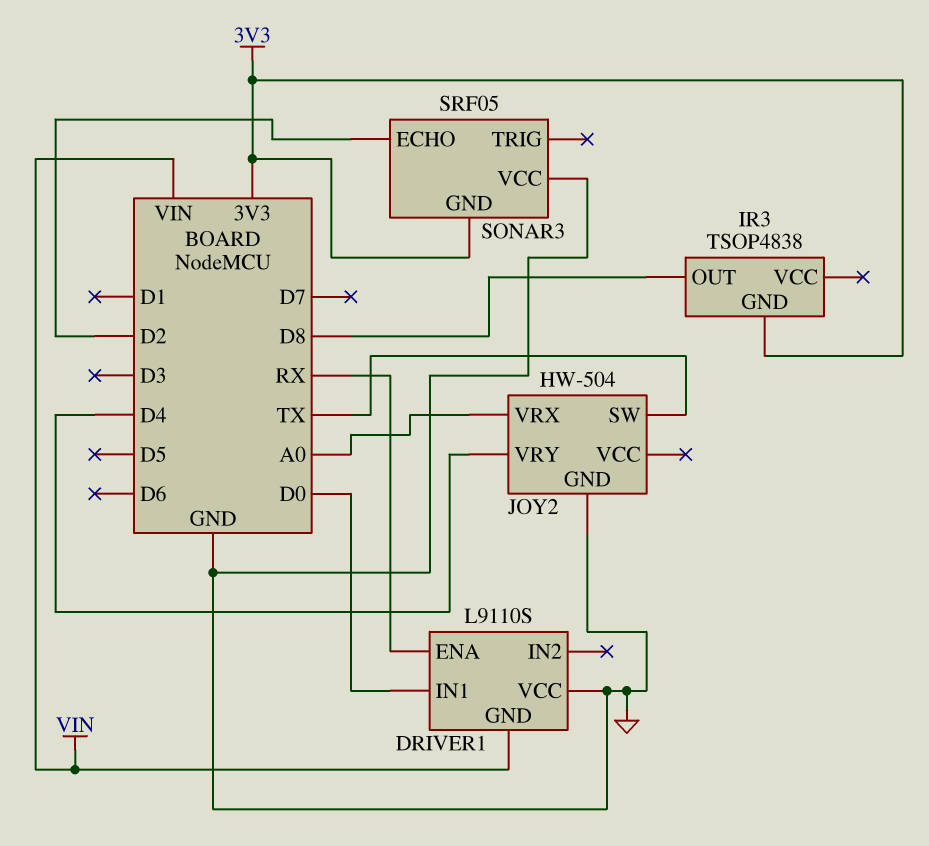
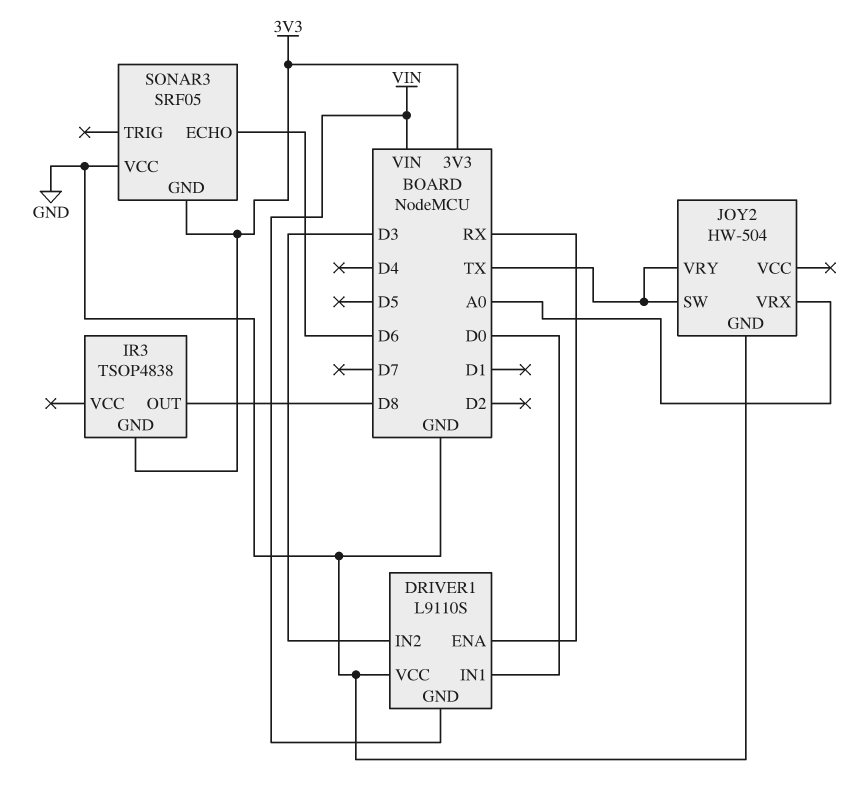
DRIVER1 pin IN2: none -> D3
JOY2 pin VRY: D4 -> TX
SONAR3 pin ECHO: D2 -> D6

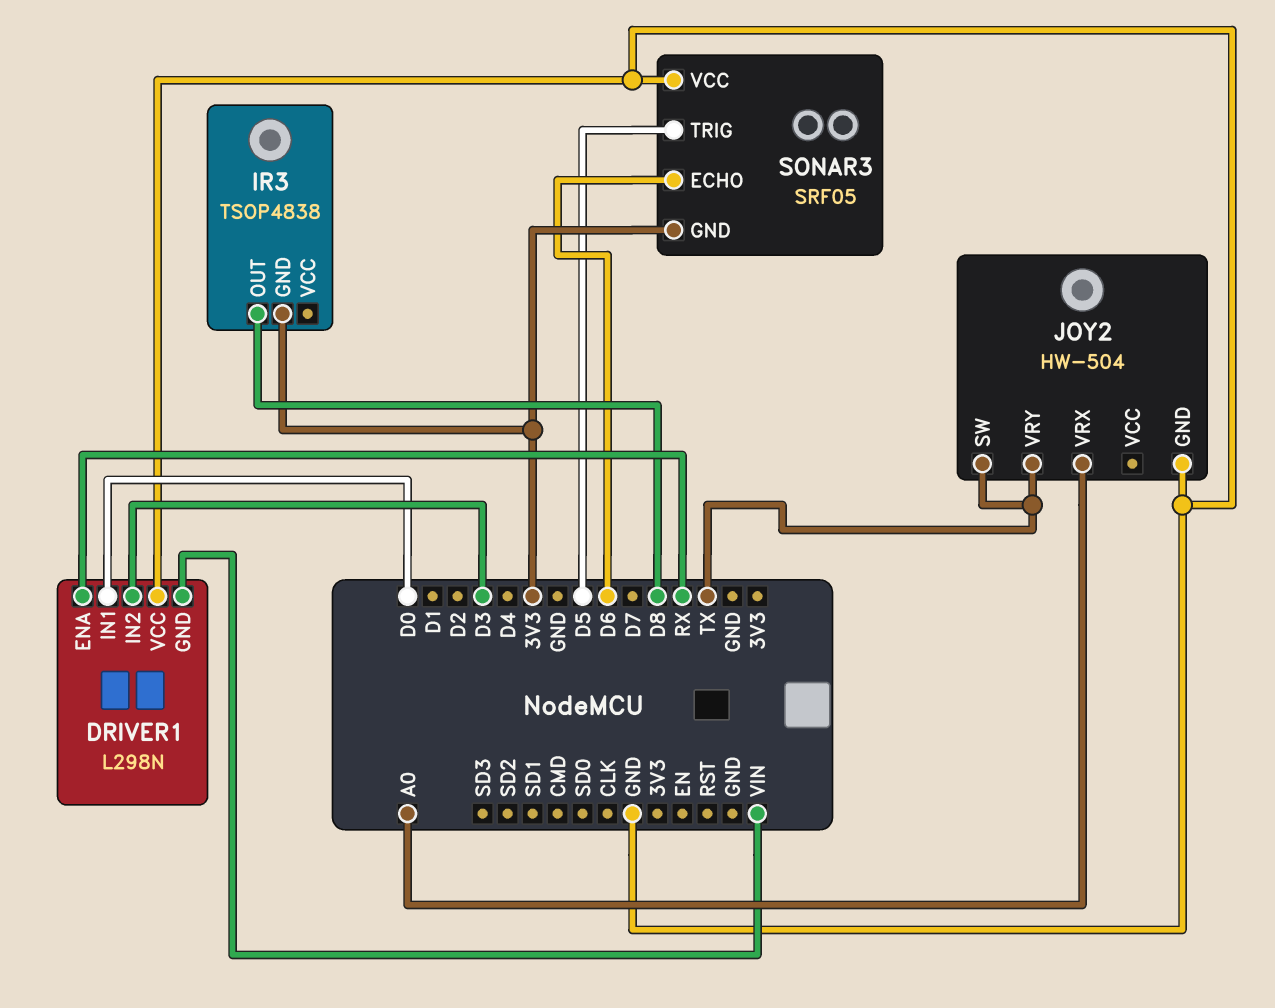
DRIVER1: L9110S -> L298N
SONAR3 pin TRIG: none -> D5

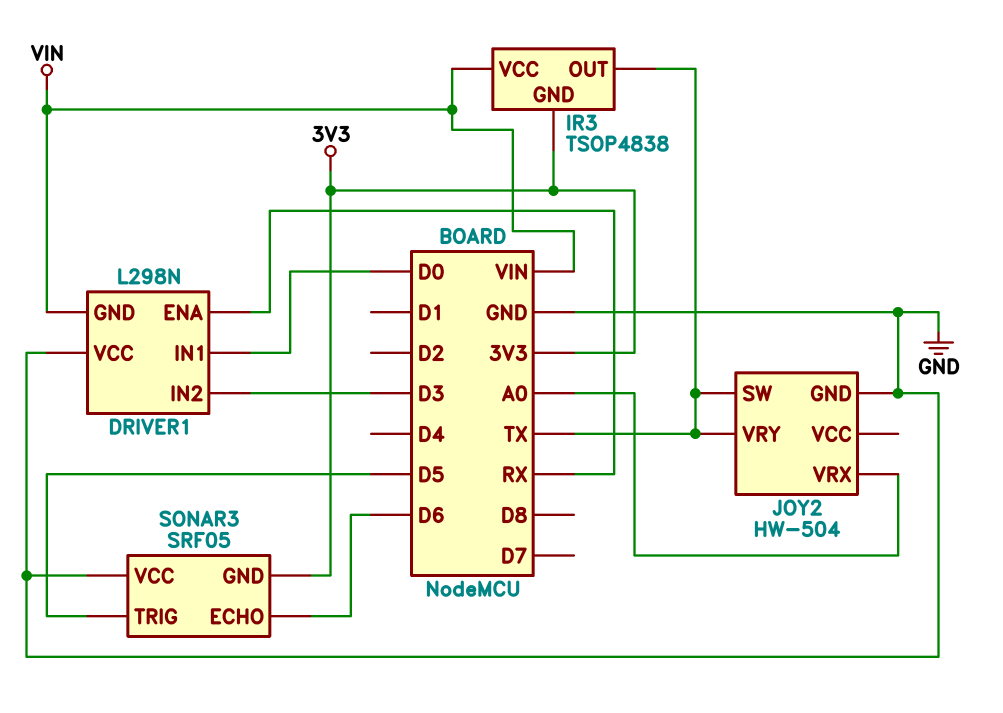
IR3 pin OUT: D8 -> TX
IR3 pin VCC: none -> VIN

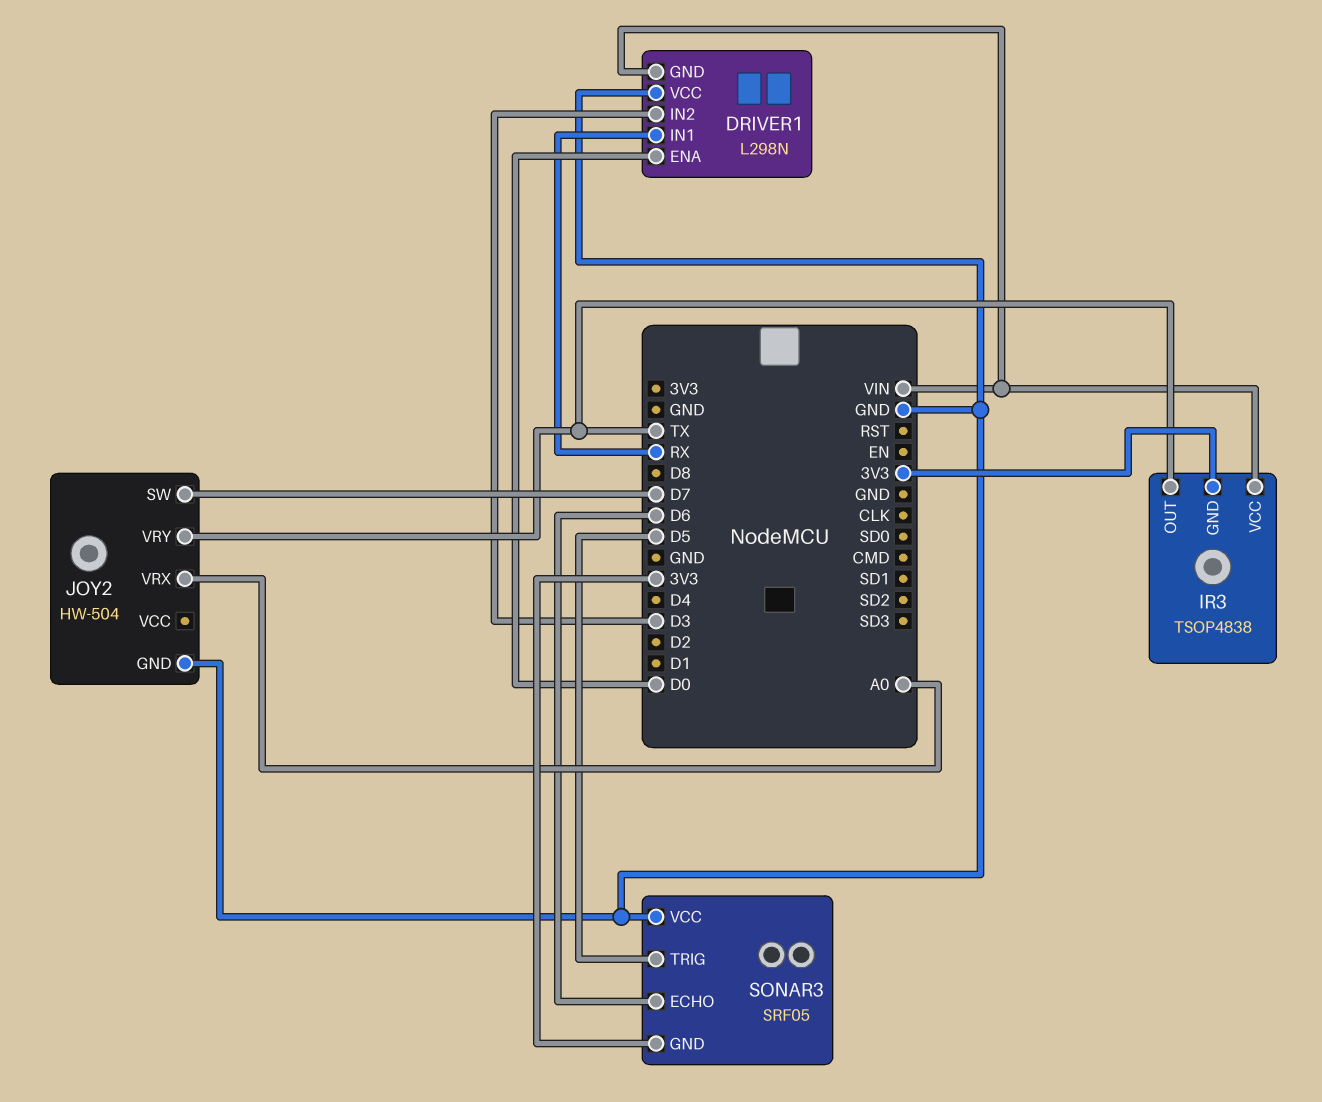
DRIVER1 pin ENA: RX -> D0
DRIVER1 pin IN1: D0 -> RX
JOY2 pin SW: TX -> D7

